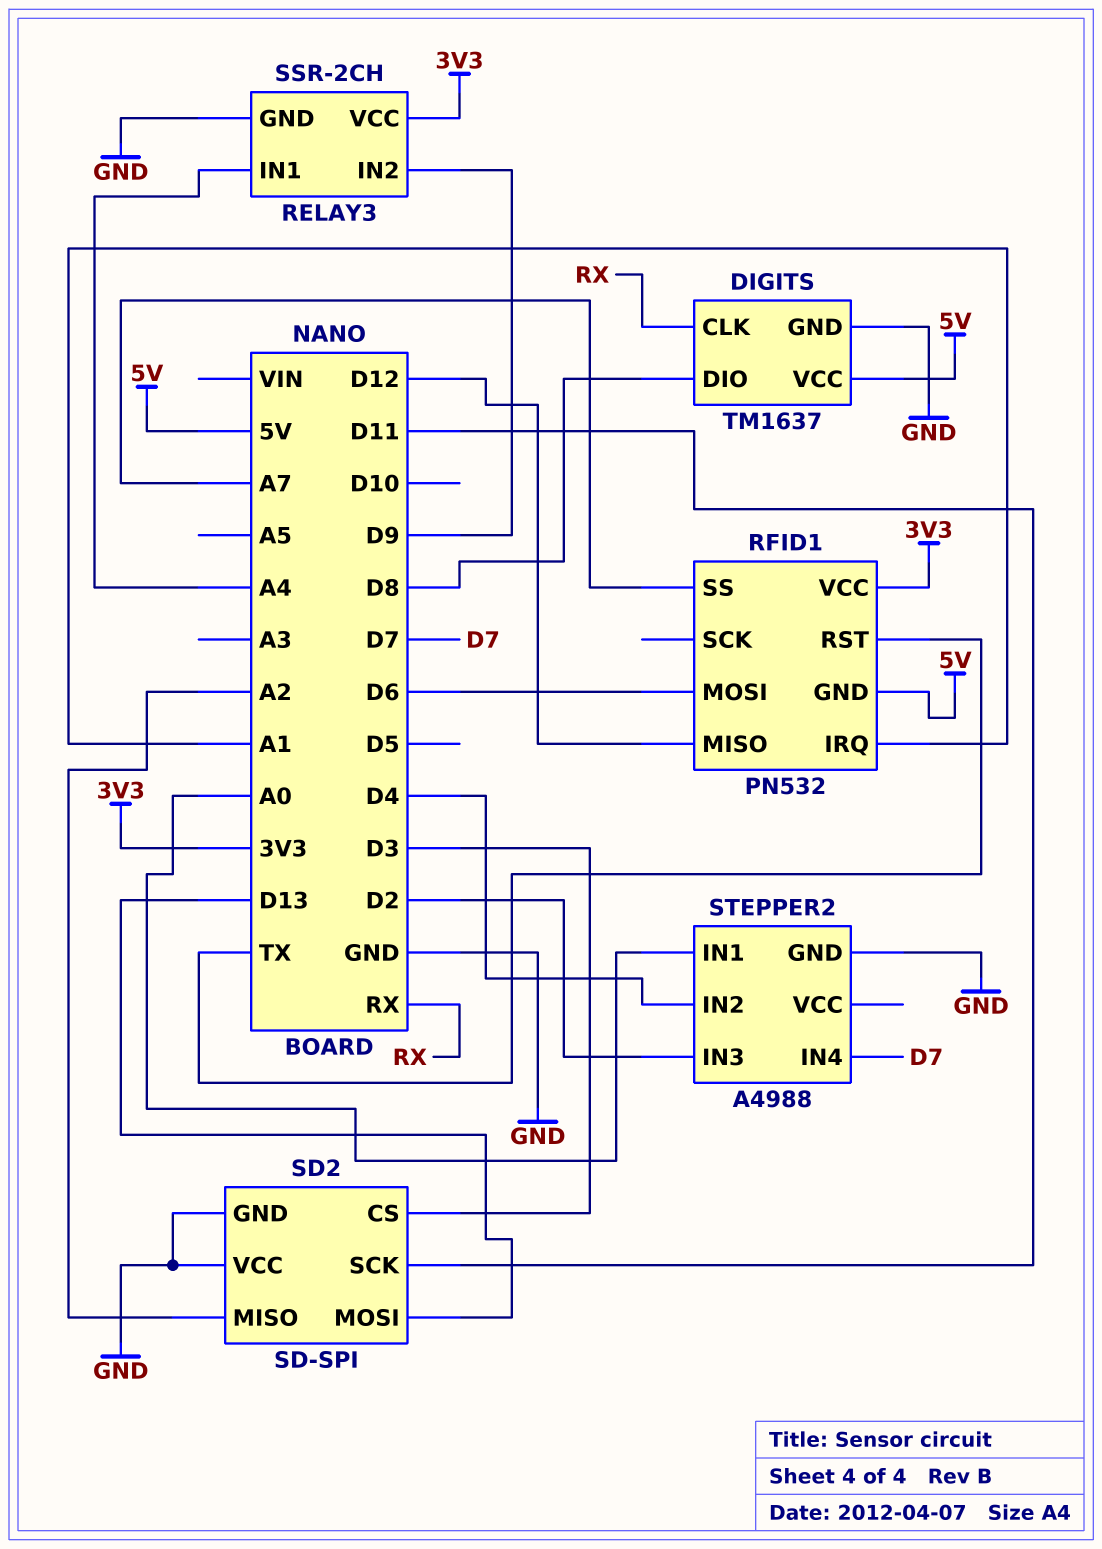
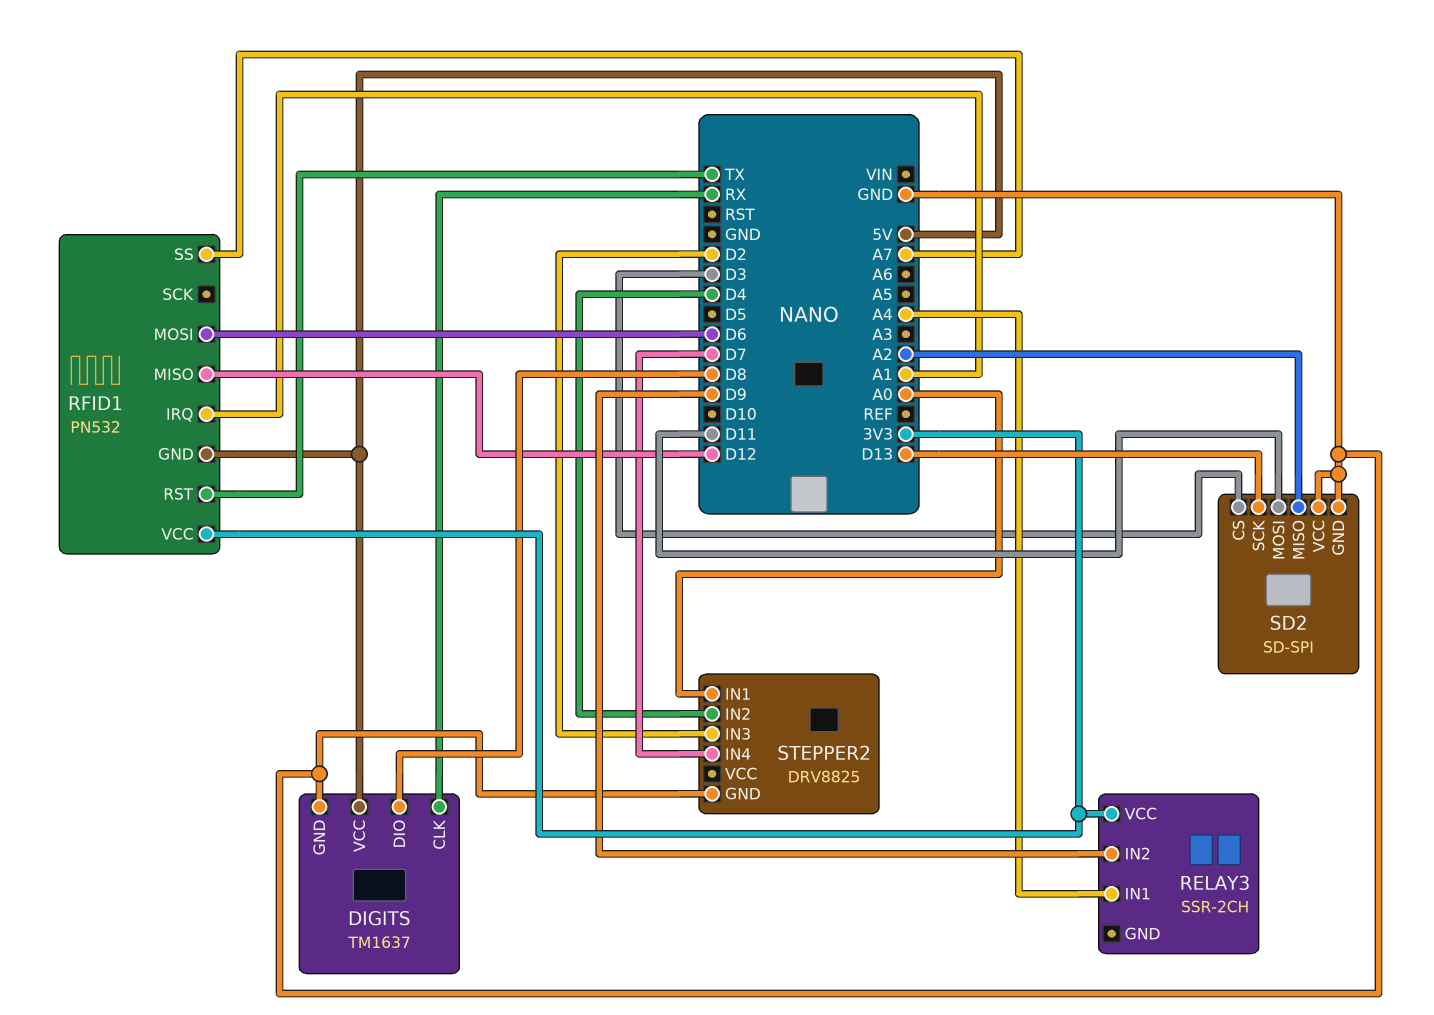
RELAY3 pin GND: GND -> none
SD2 pin MOSI: D13 -> D11
SD2 pin SCK: D11 -> D13
STEPPER2: A4988 -> DRV8825

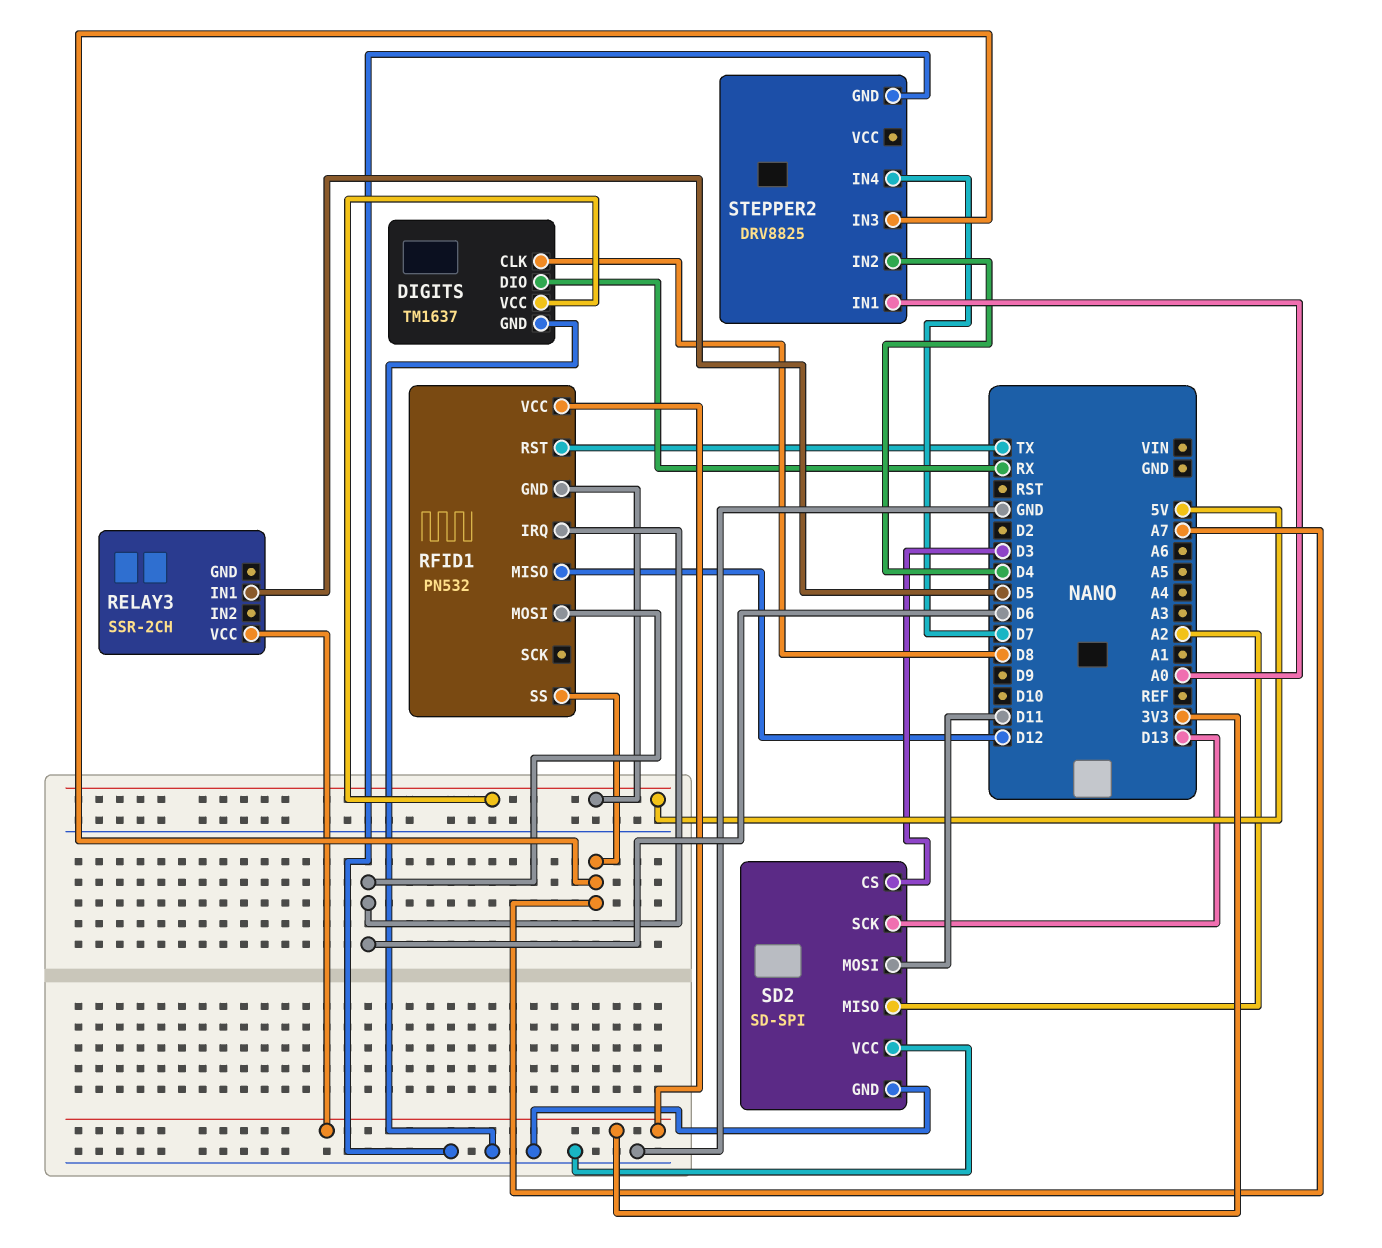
DIGITS pin CLK: RX -> D8
DIGITS pin DIO: D8 -> RX
RELAY3 pin IN1: A4 -> D5
RELAY3 pin IN2: D9 -> none
RFID1 pin IRQ: A1 -> D6
STEPPER2 pin IN3: D2 -> A7

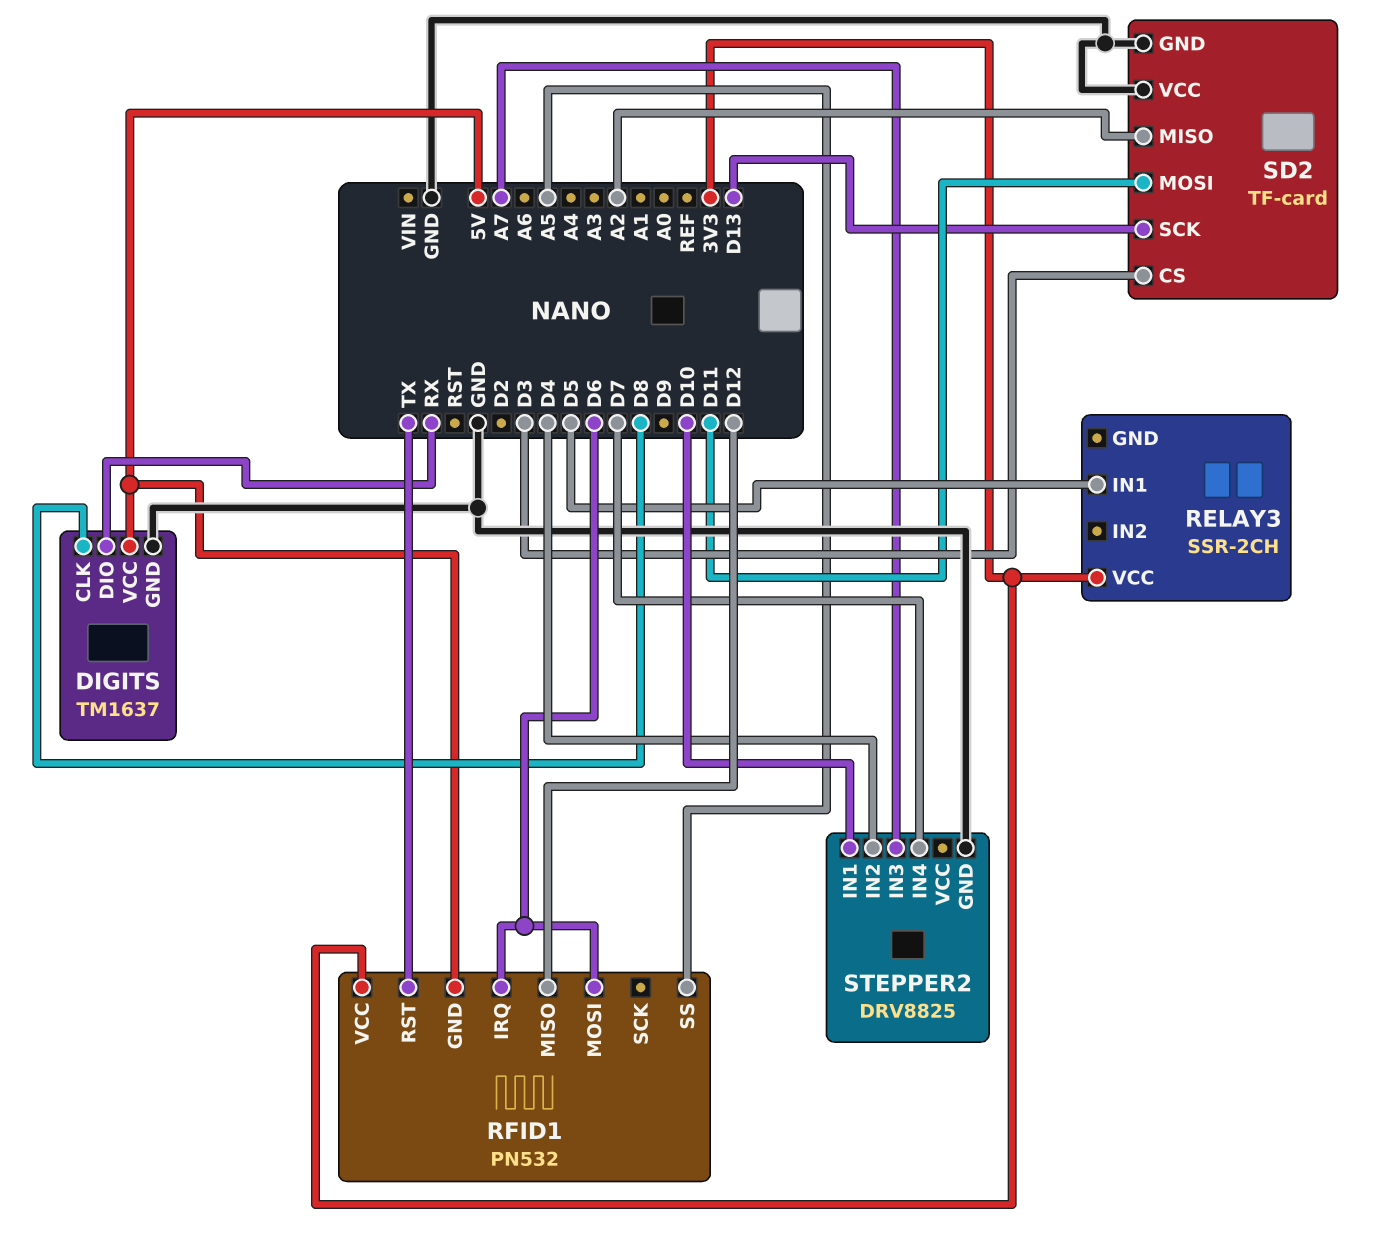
RFID1 pin SS: A7 -> A5
SD2: SD-SPI -> TF-card
STEPPER2 pin IN1: A0 -> D10

